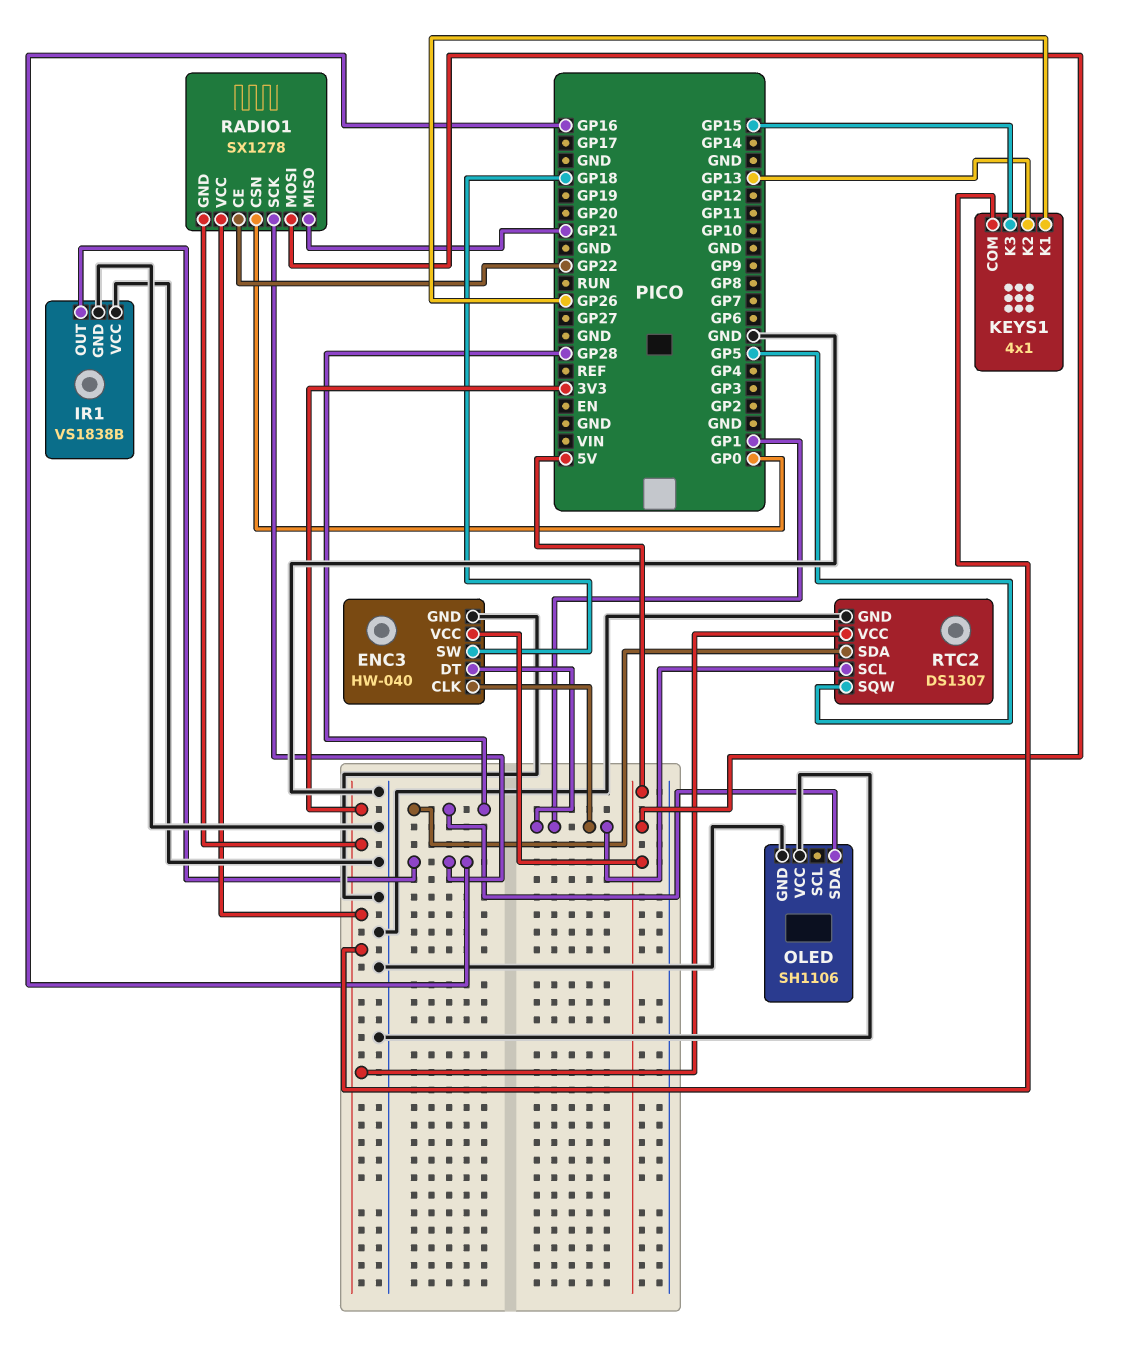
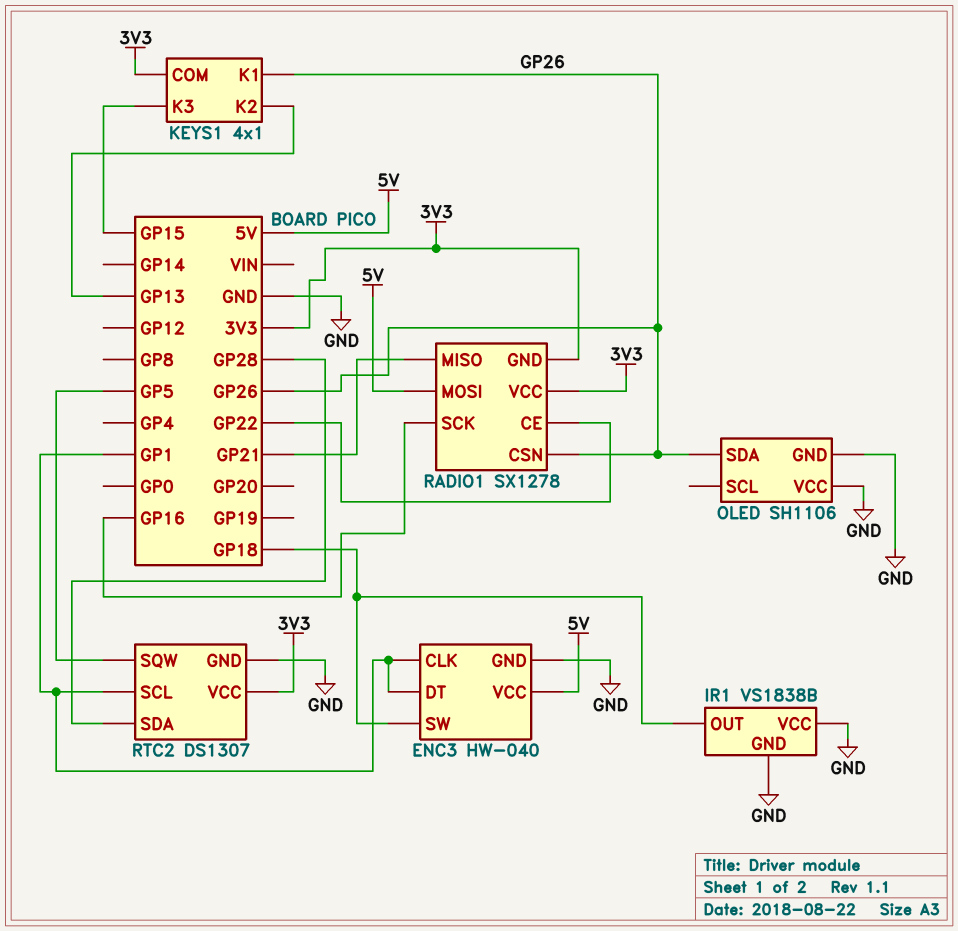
IR1 pin OUT: GP16 -> GP18
OLED pin SDA: GP28 -> GP26
RADIO1 pin CSN: GP0 -> GP26

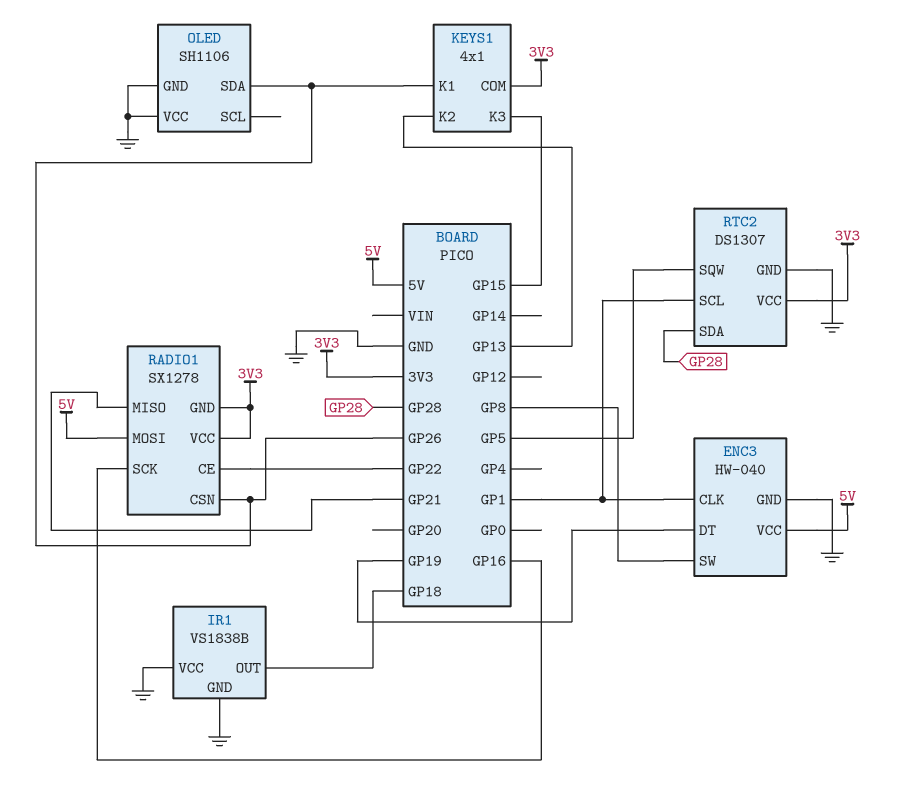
ENC3 pin DT: GP1 -> GP19
ENC3 pin SW: GP18 -> GP8

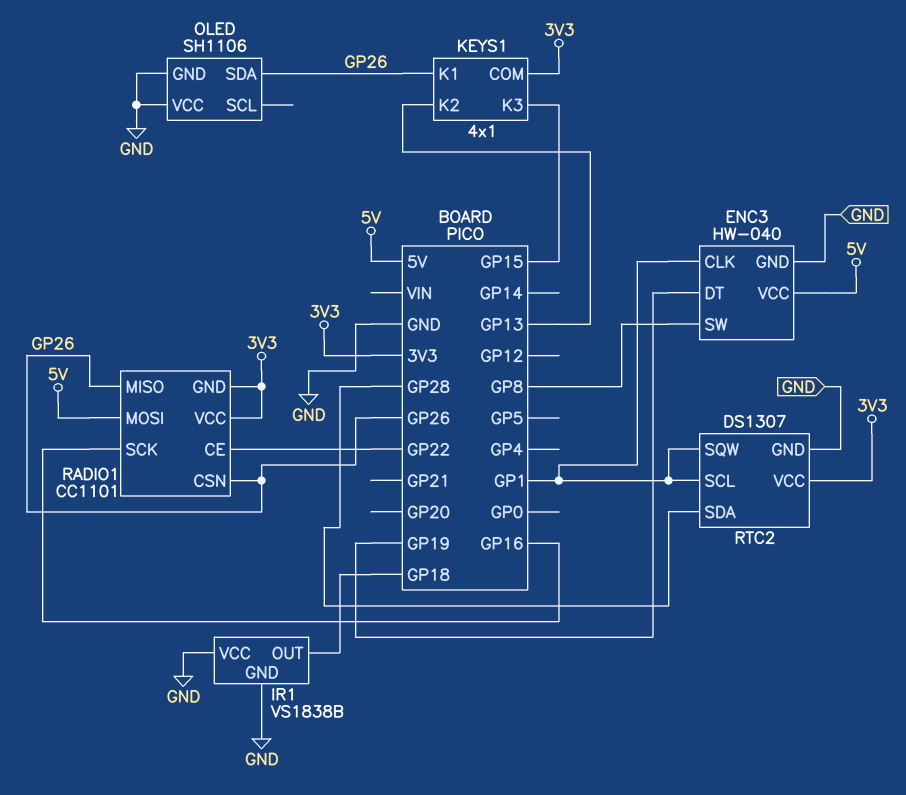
RADIO1: SX1278 -> CC1101
RADIO1 pin MISO: GP21 -> GP26
RTC2 pin SQW: GP5 -> GP1

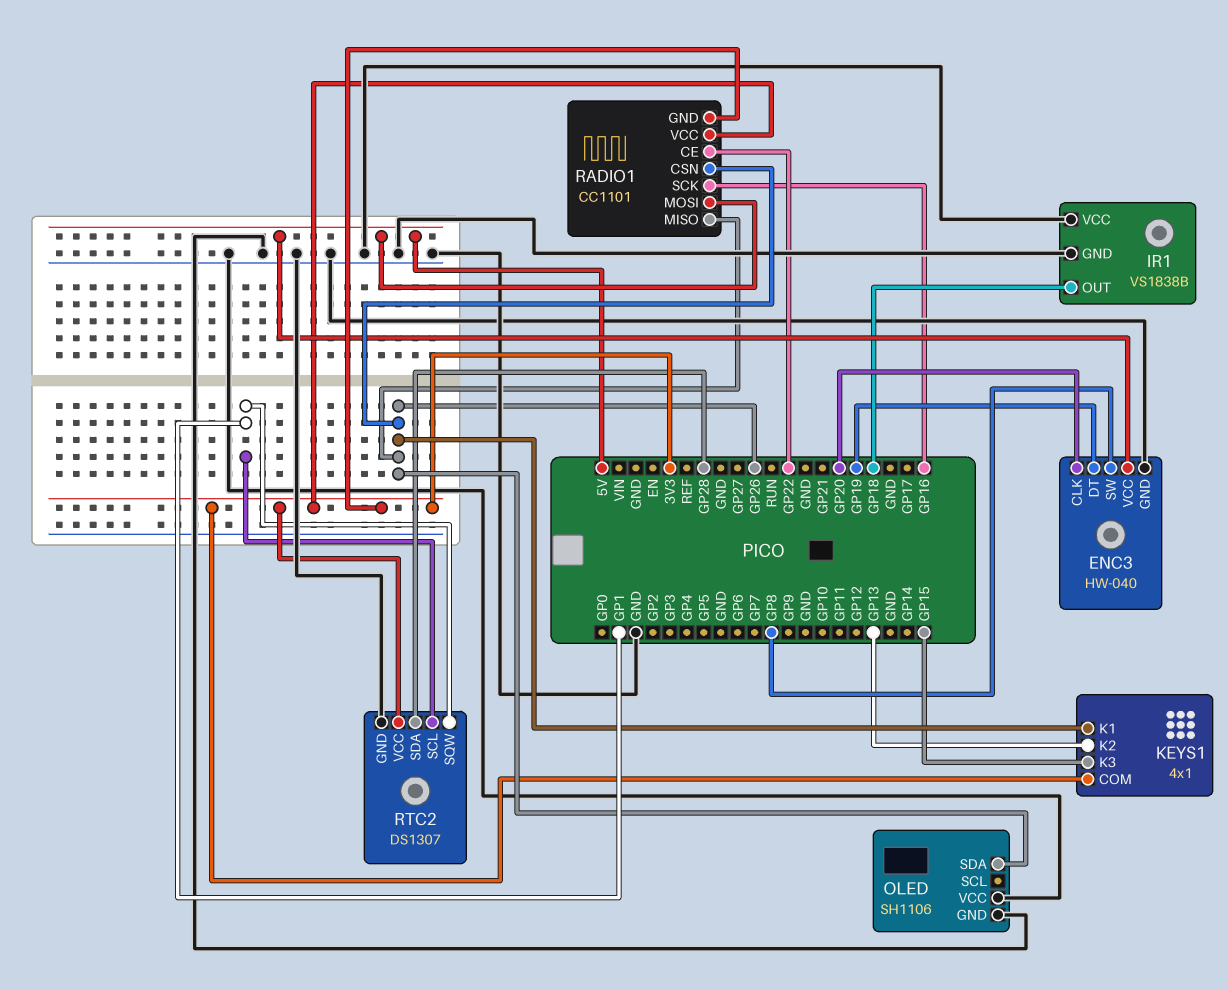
ENC3 pin CLK: GP1 -> GP20

